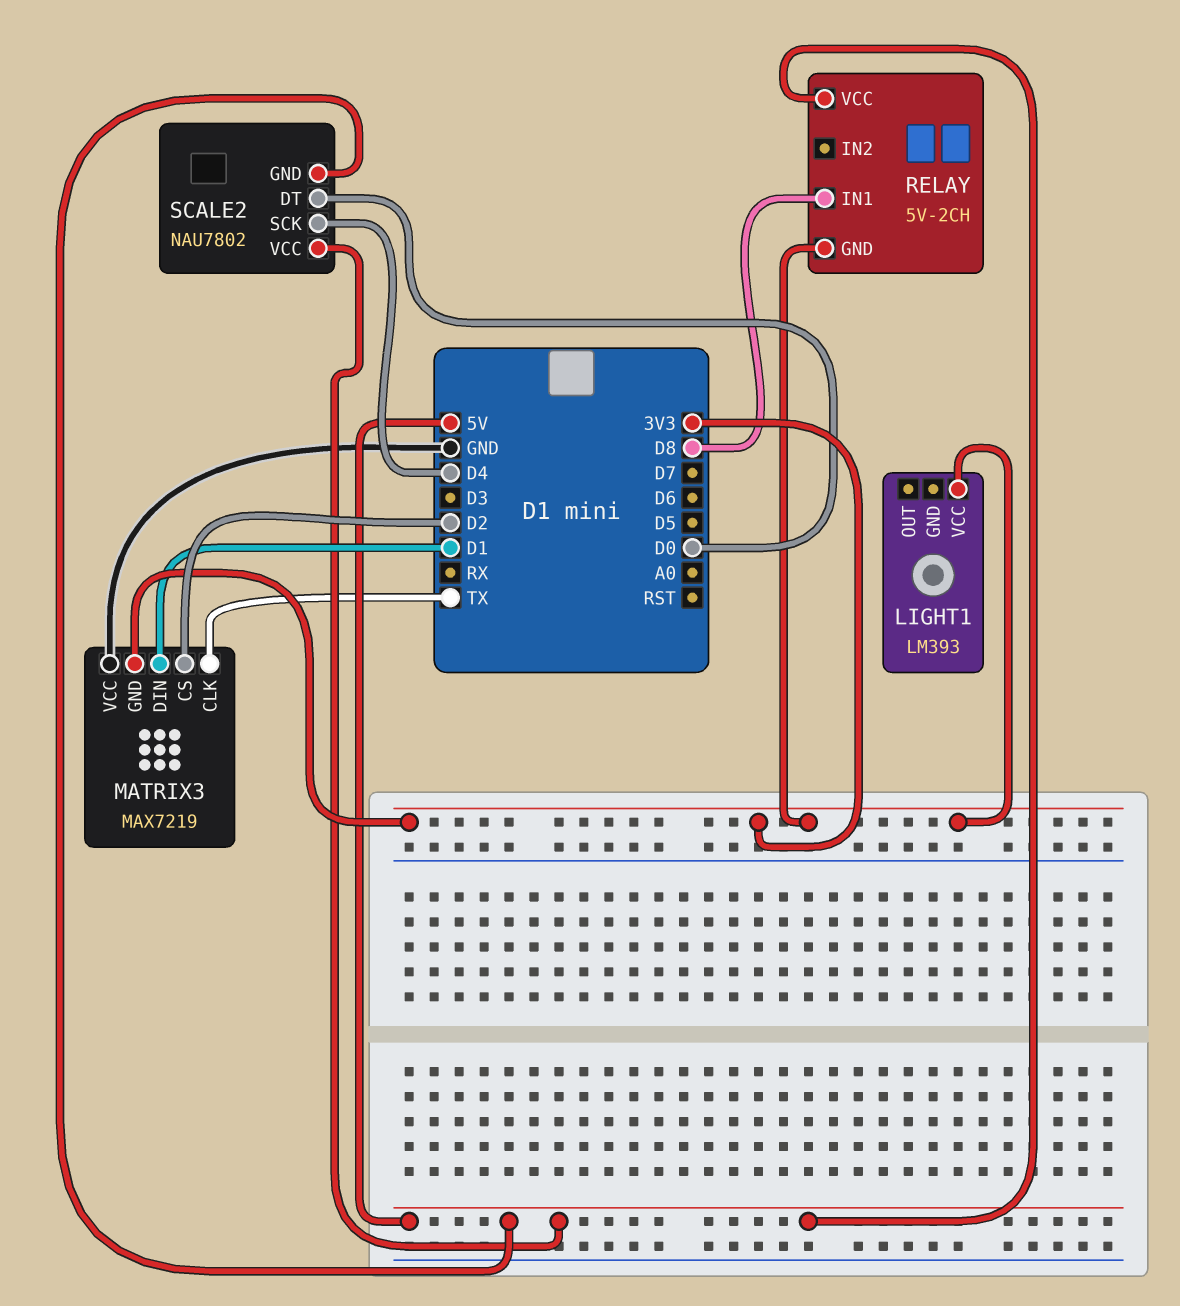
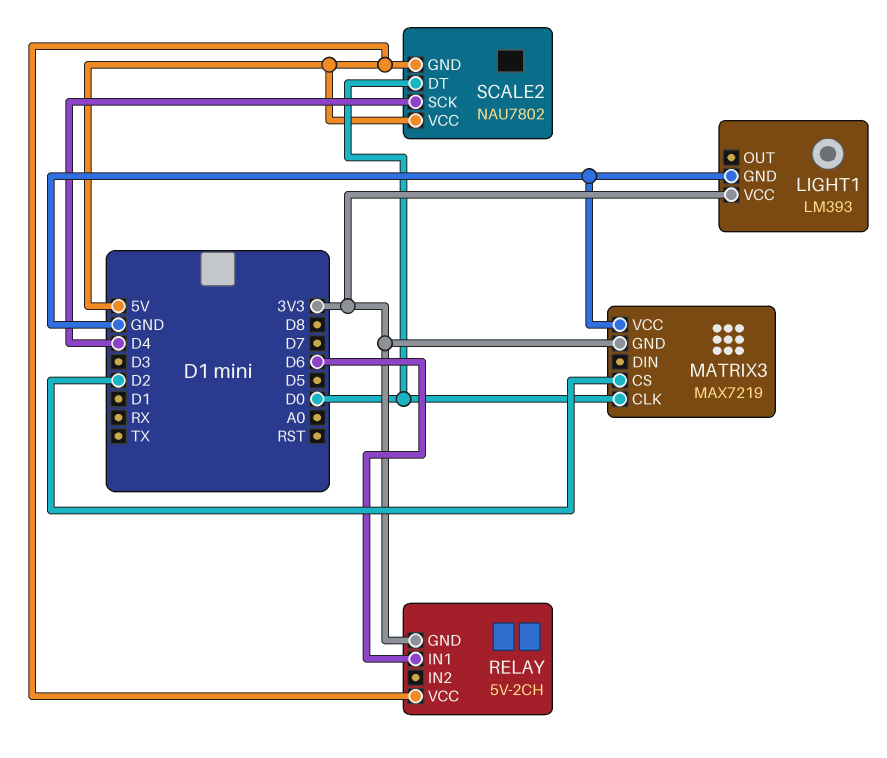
LIGHT1 pin GND: none -> GND
MATRIX3 pin CLK: TX -> D0
MATRIX3 pin DIN: D1 -> none
RELAY pin IN1: D8 -> D6

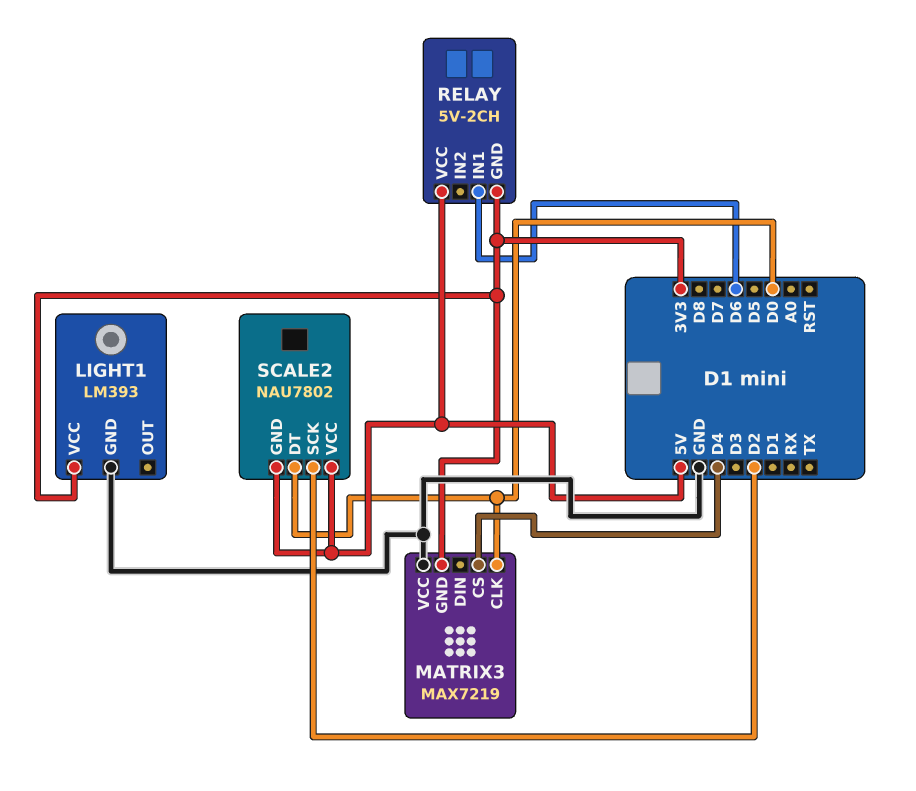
MATRIX3 pin CS: D2 -> D4
SCALE2 pin SCK: D4 -> D2

